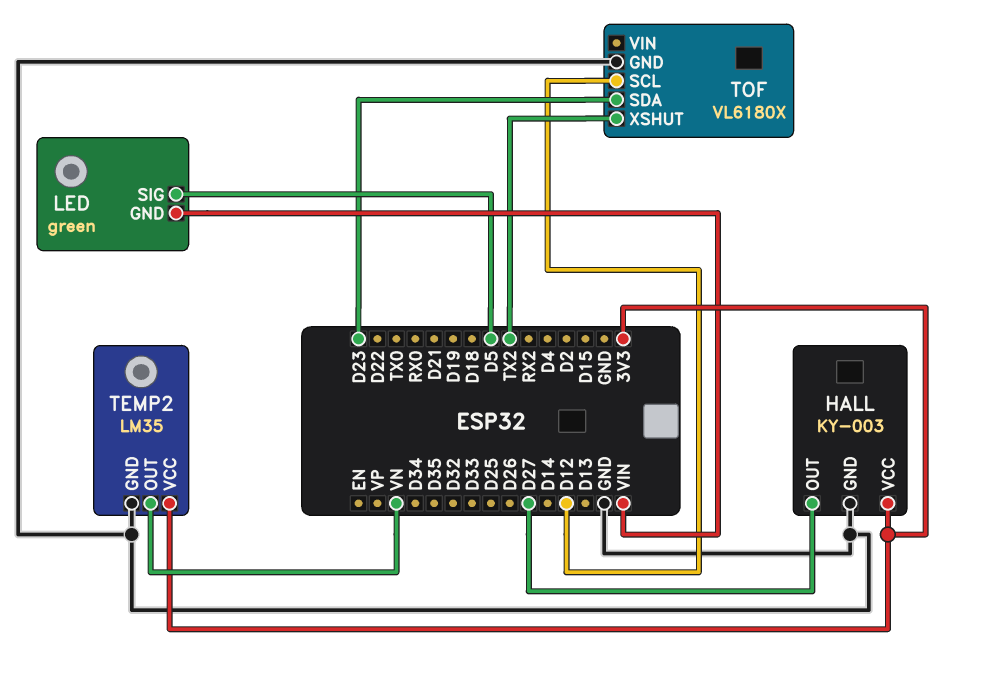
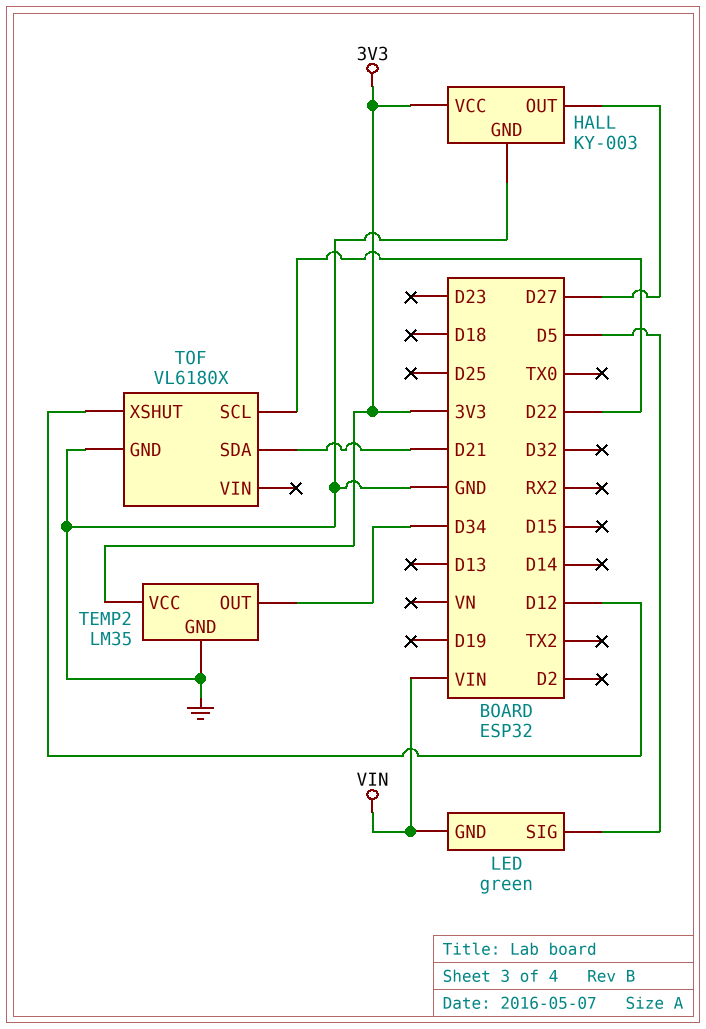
TEMP2 pin OUT: VN -> D34
TOF pin SCL: D12 -> D22
TOF pin SDA: D23 -> D21
TOF pin XSHUT: TX2 -> D12

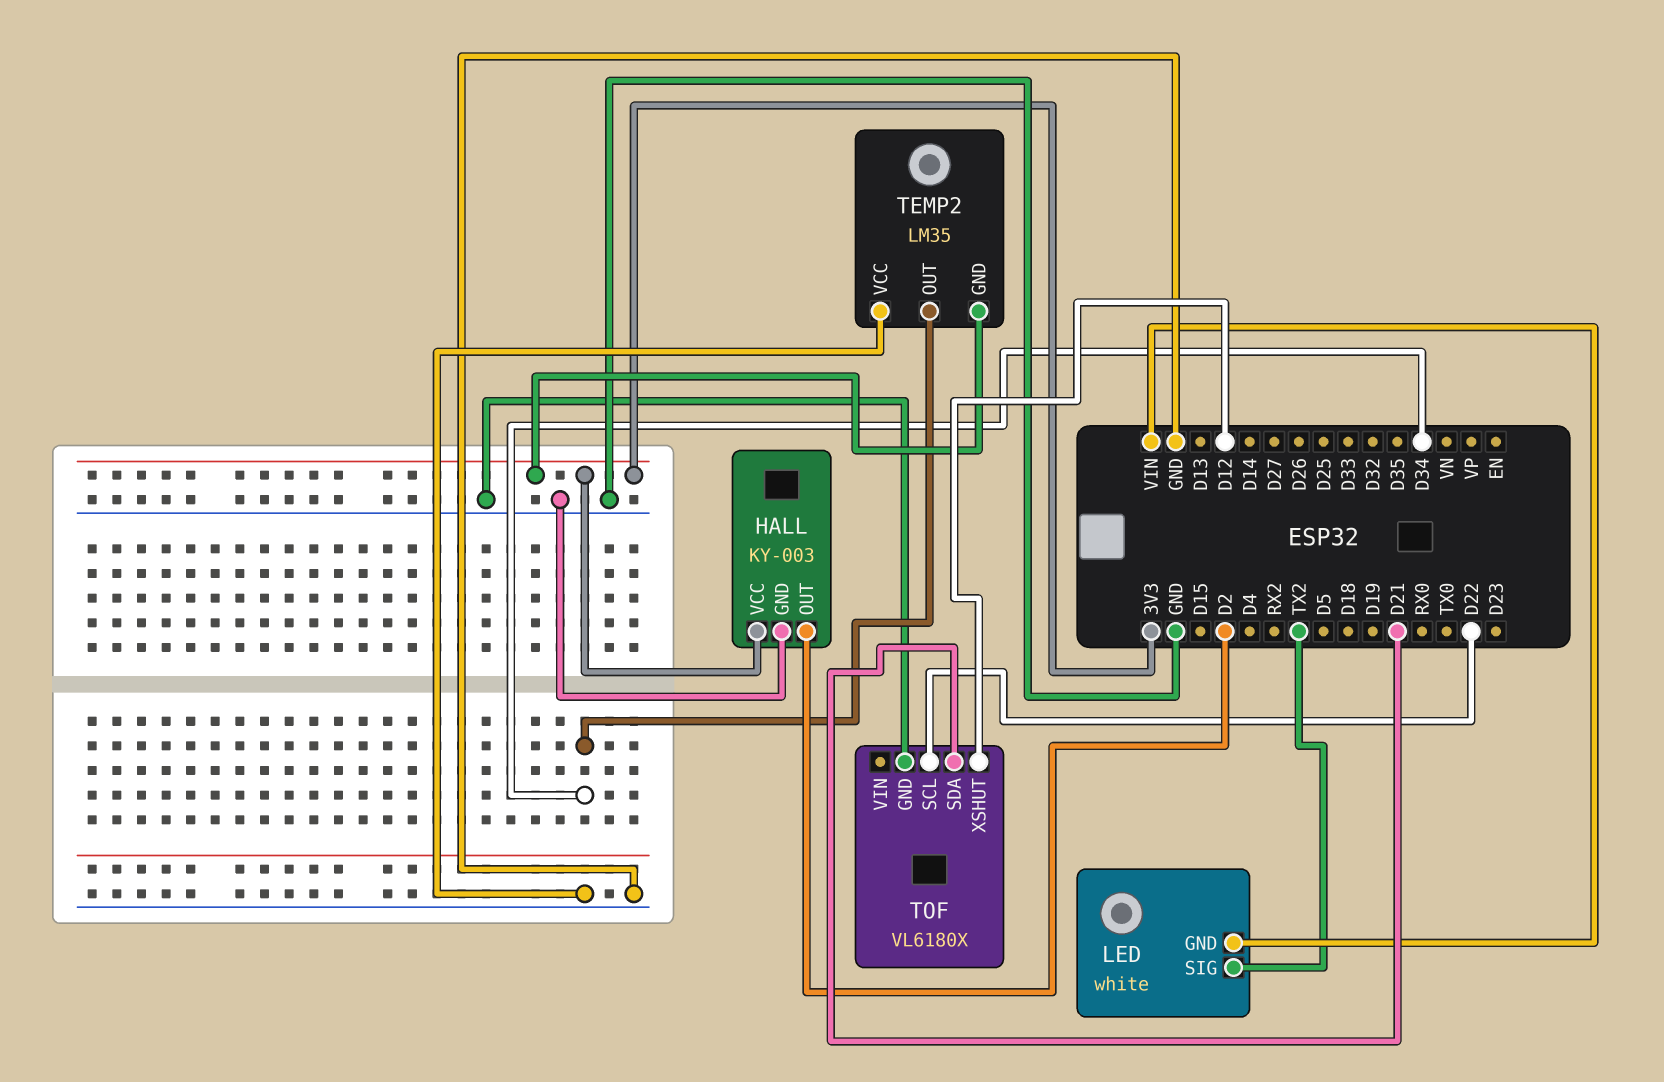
HALL pin OUT: D27 -> D2
LED: green -> white
LED pin SIG: D5 -> TX2
TEMP2 pin GND: GND -> 3V3
TEMP2 pin VCC: 3V3 -> GND

